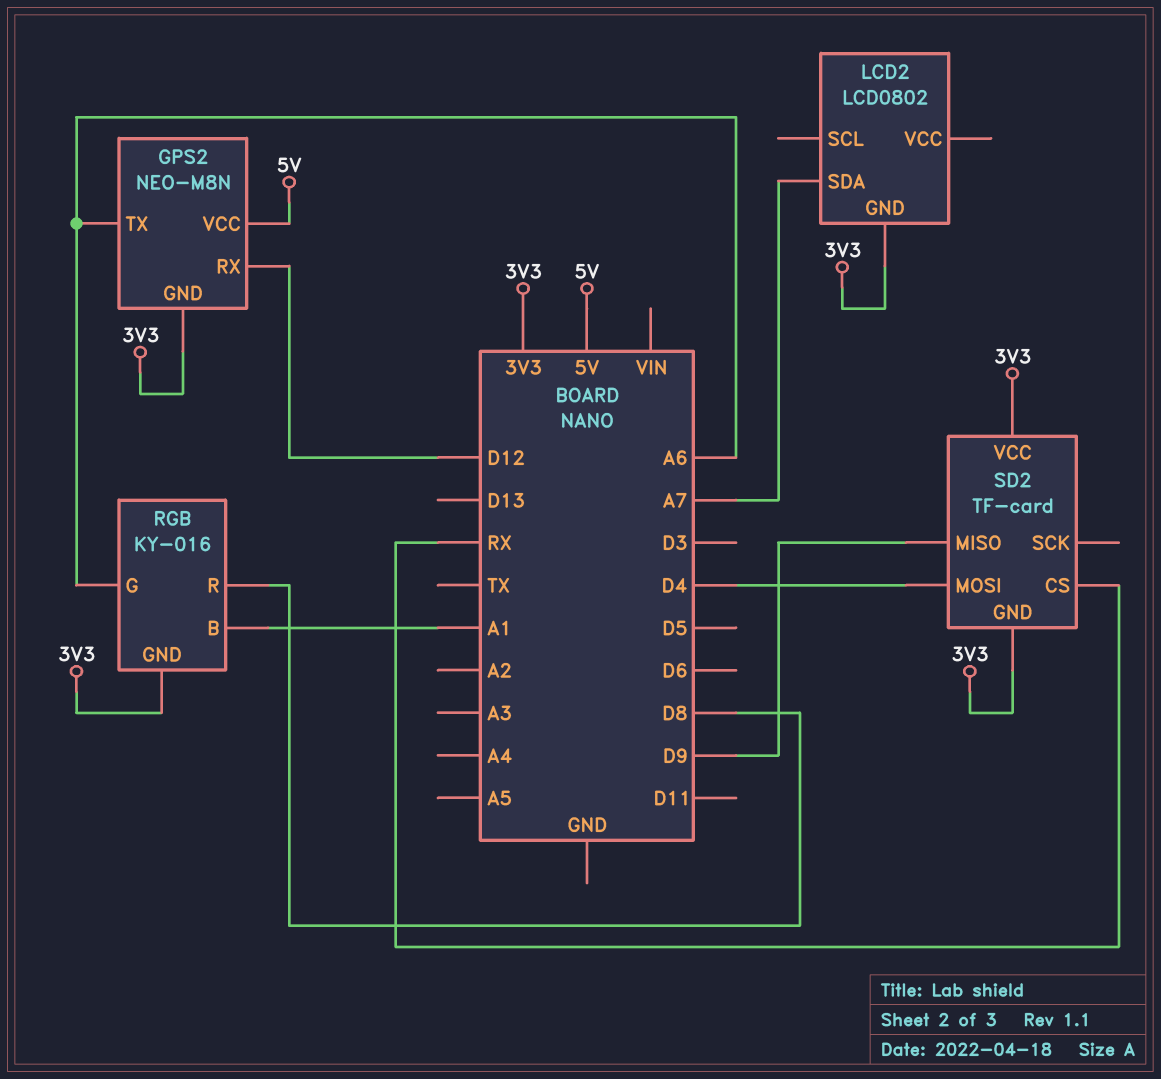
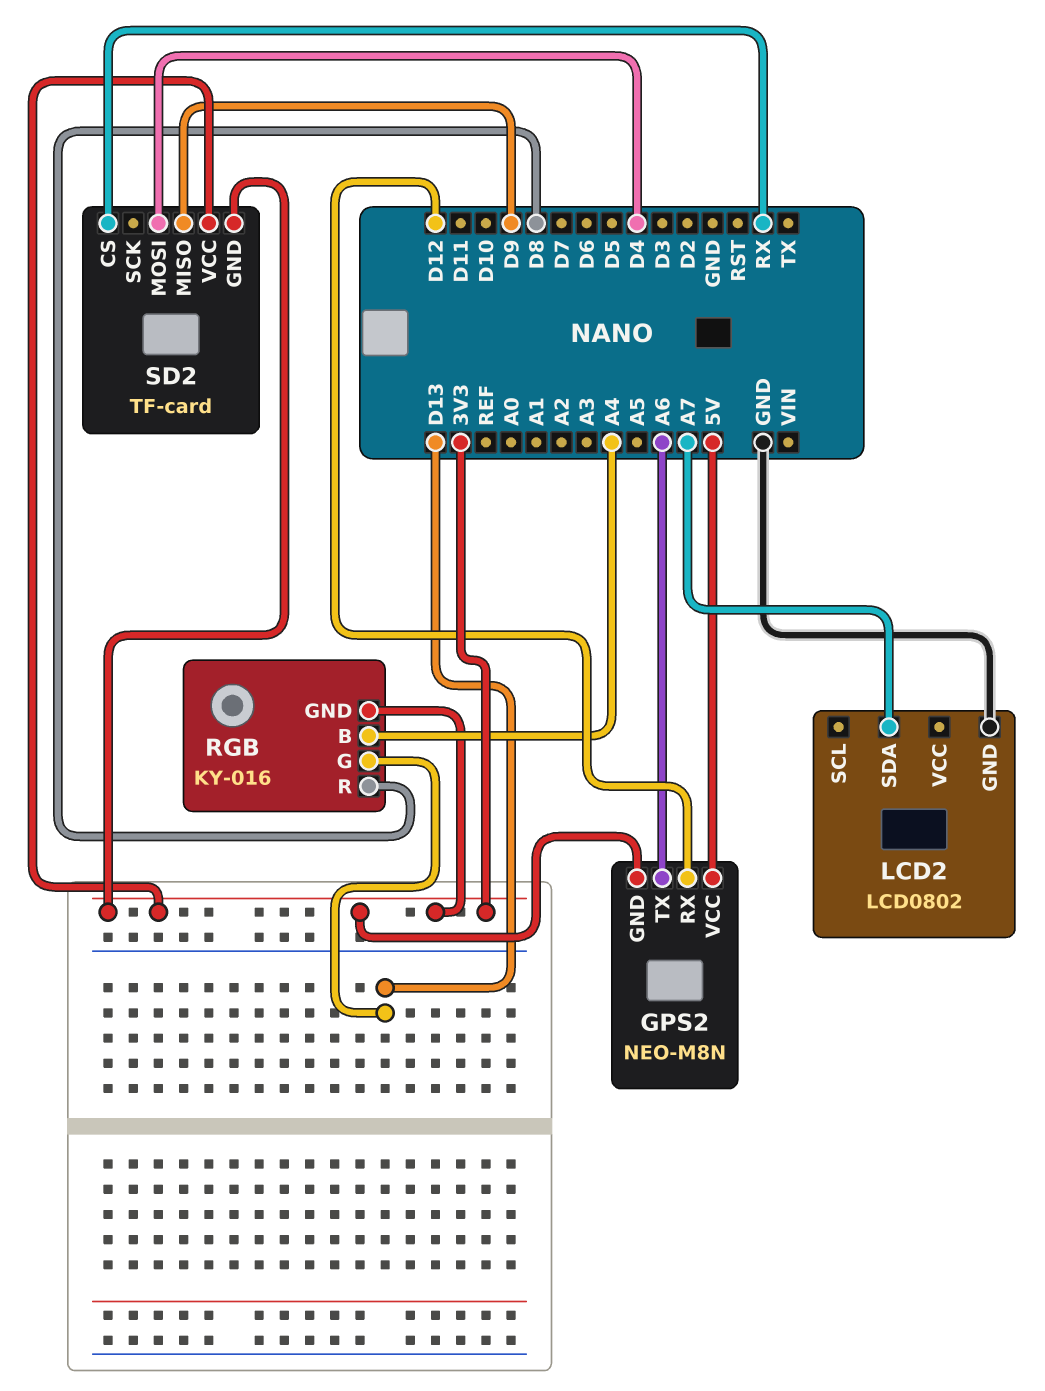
LCD2 pin GND: 3V3 -> GND
RGB pin B: A1 -> A4
RGB pin G: A6 -> D13

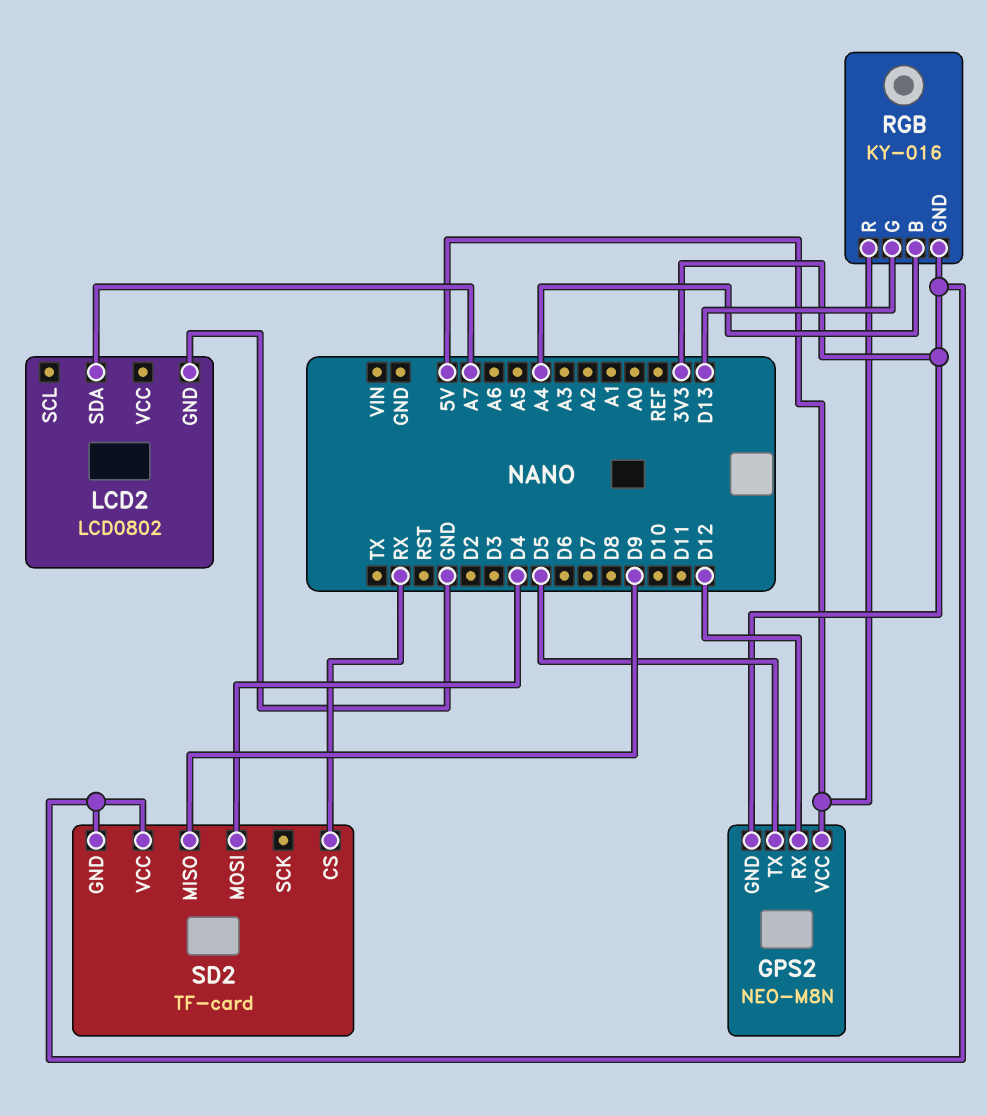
GPS2 pin TX: A6 -> D5
RGB pin R: D8 -> 5V

